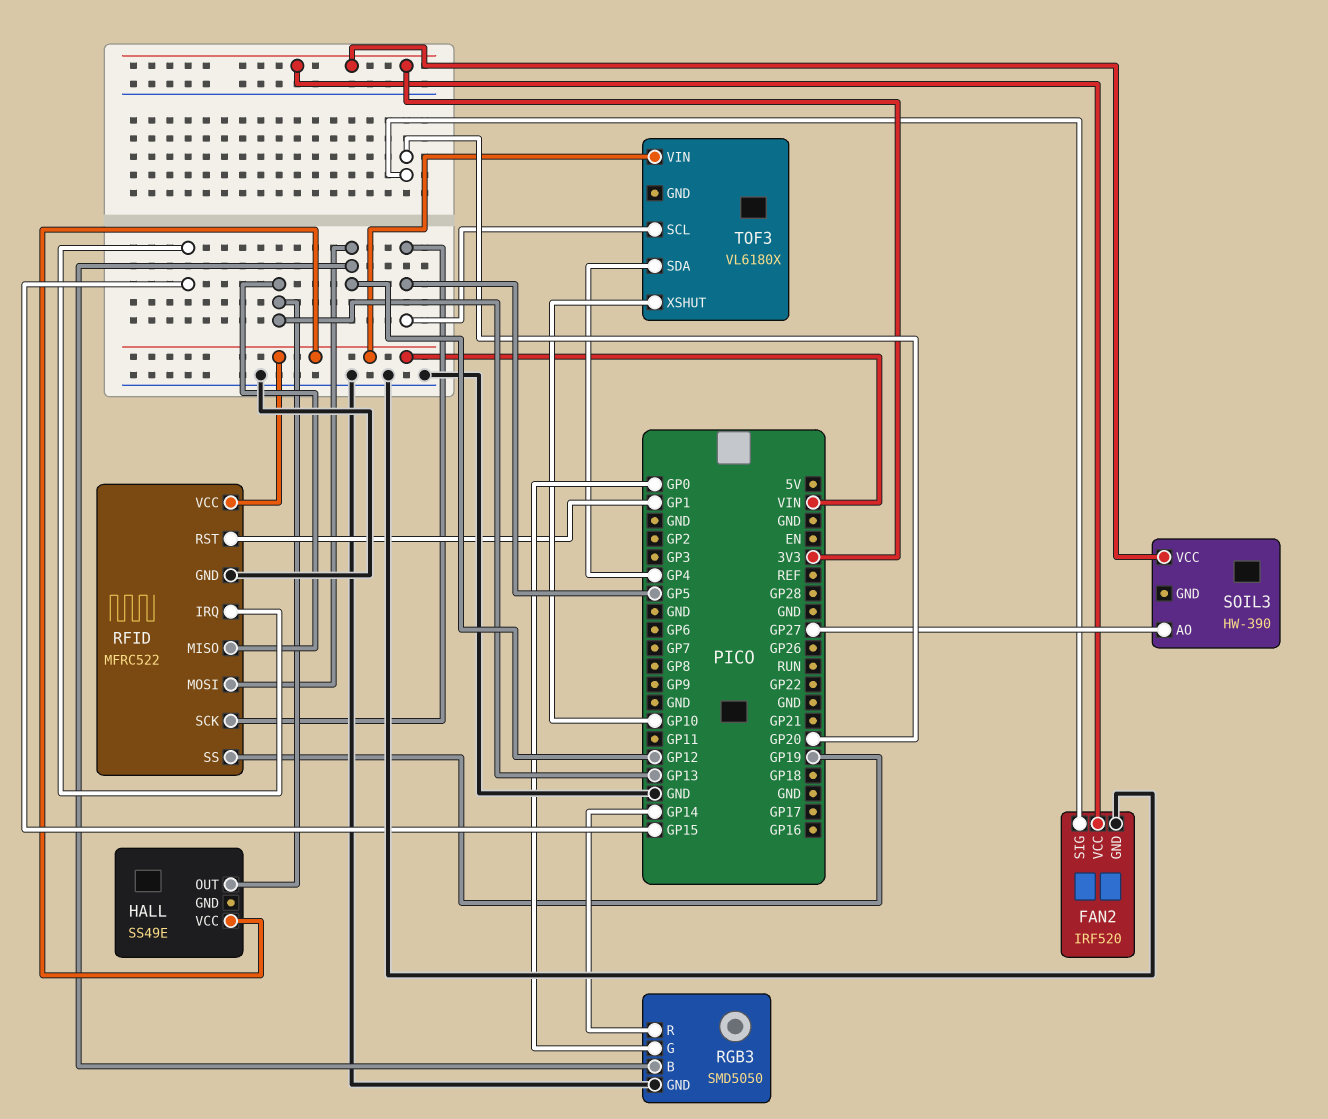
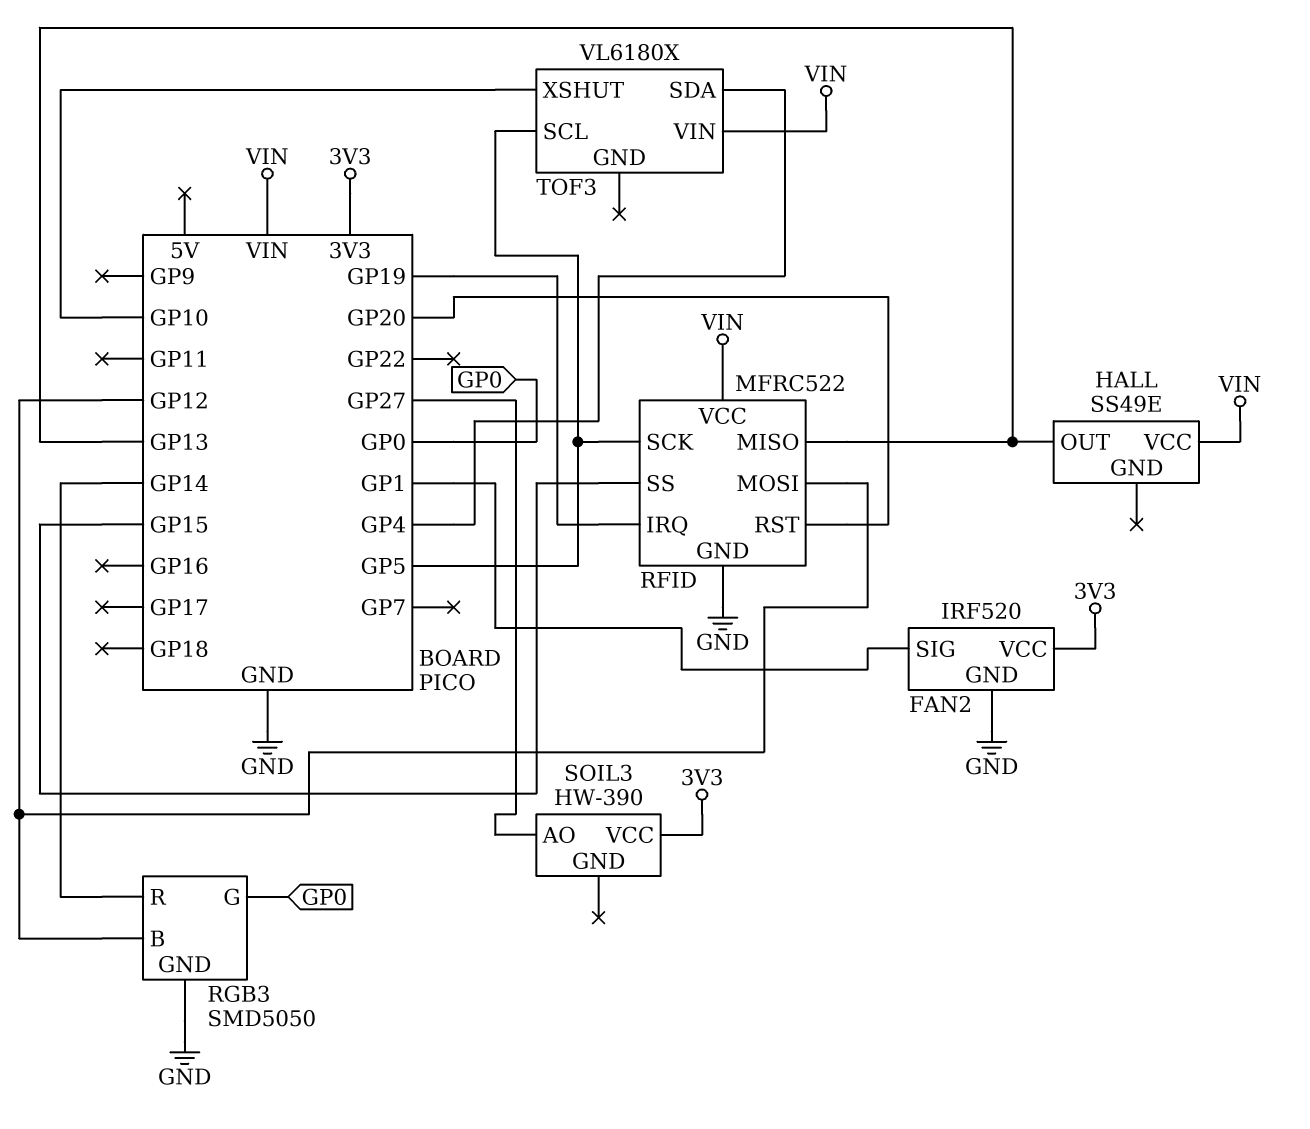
FAN2 pin SIG: GP20 -> GP1
RFID pin IRQ: GP15 -> GP19
RFID pin RST: GP1 -> GP20
RFID pin SS: GP19 -> GP15

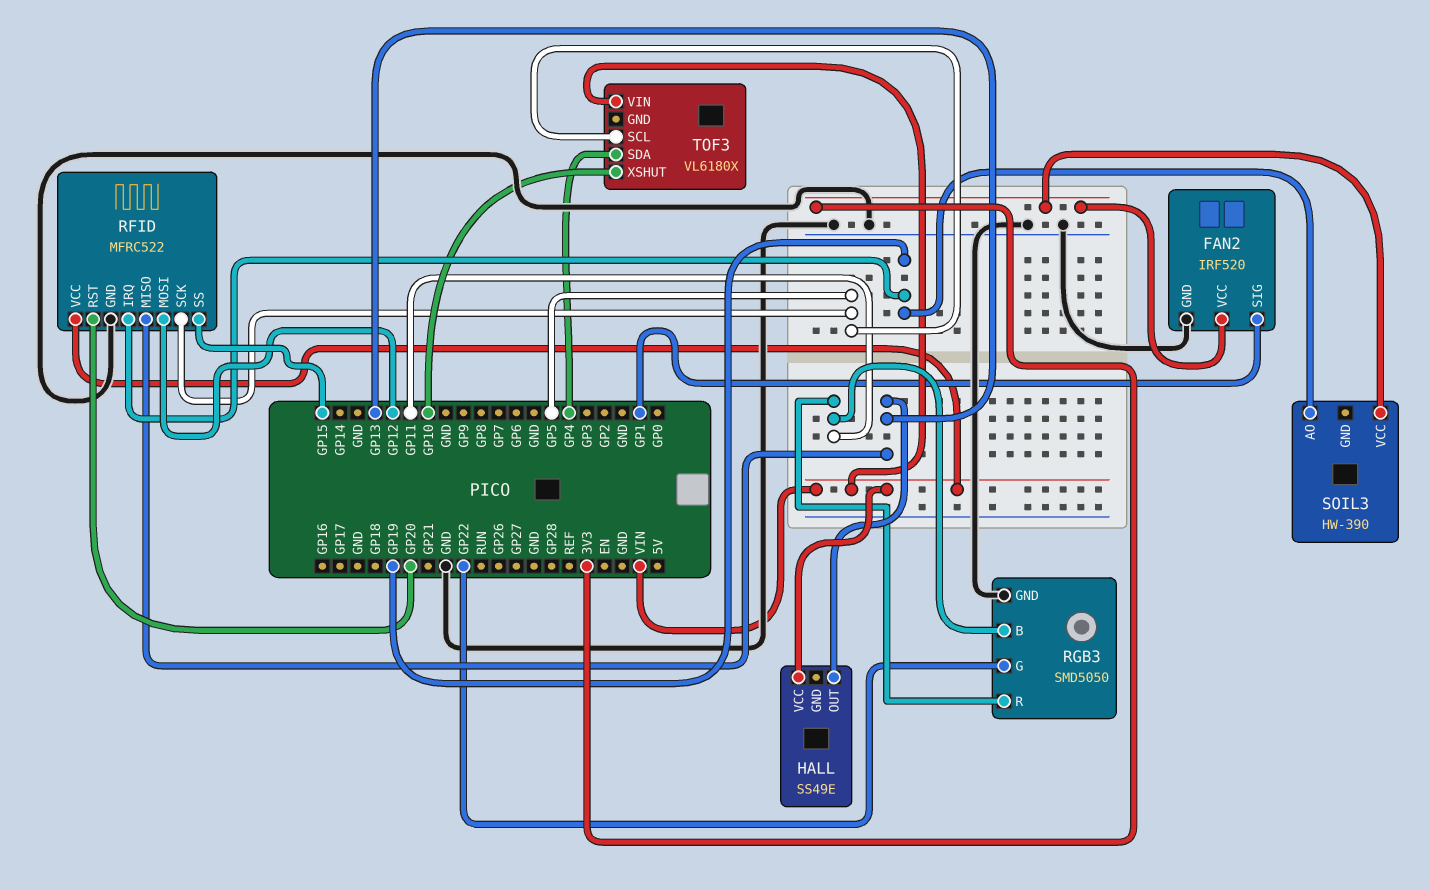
RGB3 pin B: GP12 -> GP11
RGB3 pin G: GP0 -> GP22
RGB3 pin R: GP14 -> GP11
SOIL3 pin AO: GP27 -> GP19

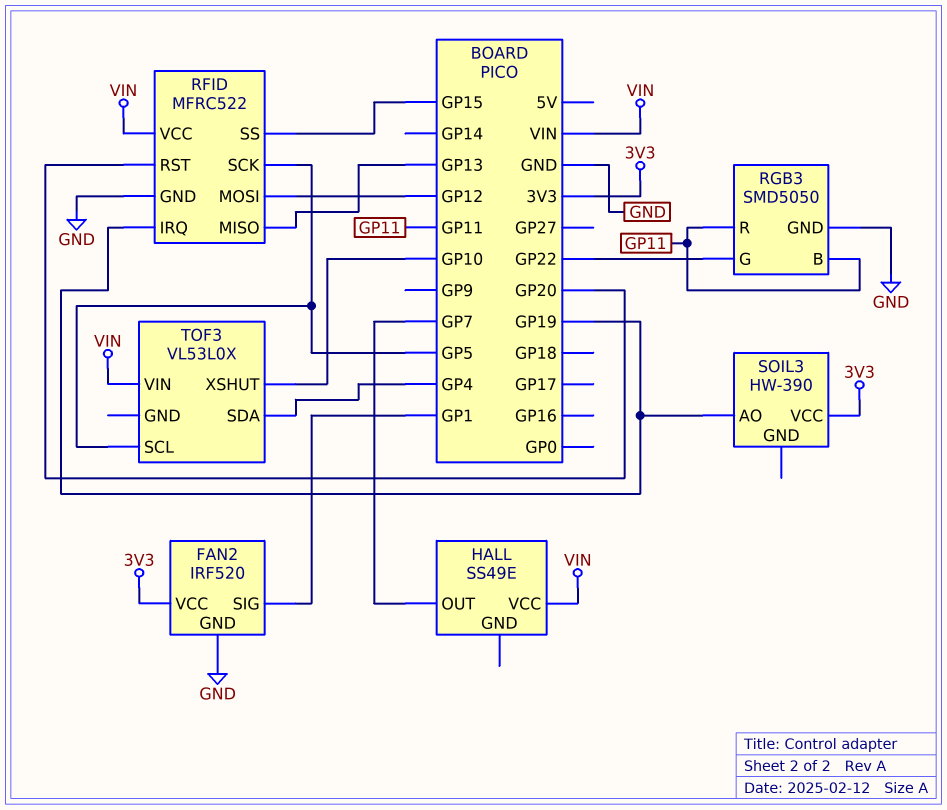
HALL pin OUT: GP13 -> GP7
TOF3: VL6180X -> VL53L0X

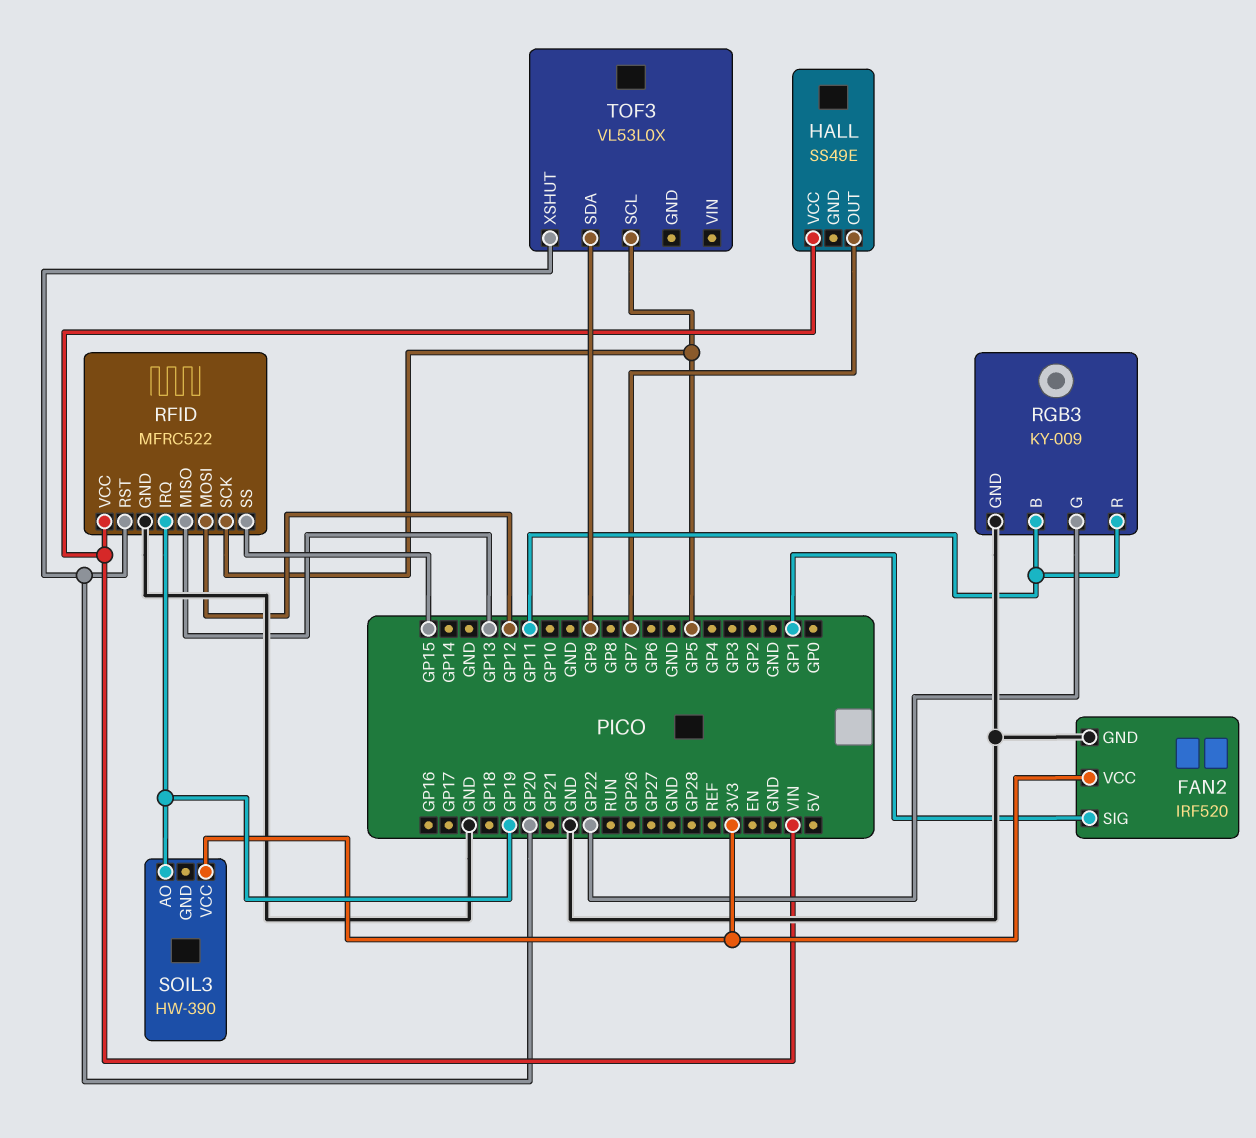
RGB3: SMD5050 -> KY-009
TOF3 pin SDA: GP4 -> GP9
TOF3 pin VIN: VIN -> none
TOF3 pin XSHUT: GP10 -> GP20

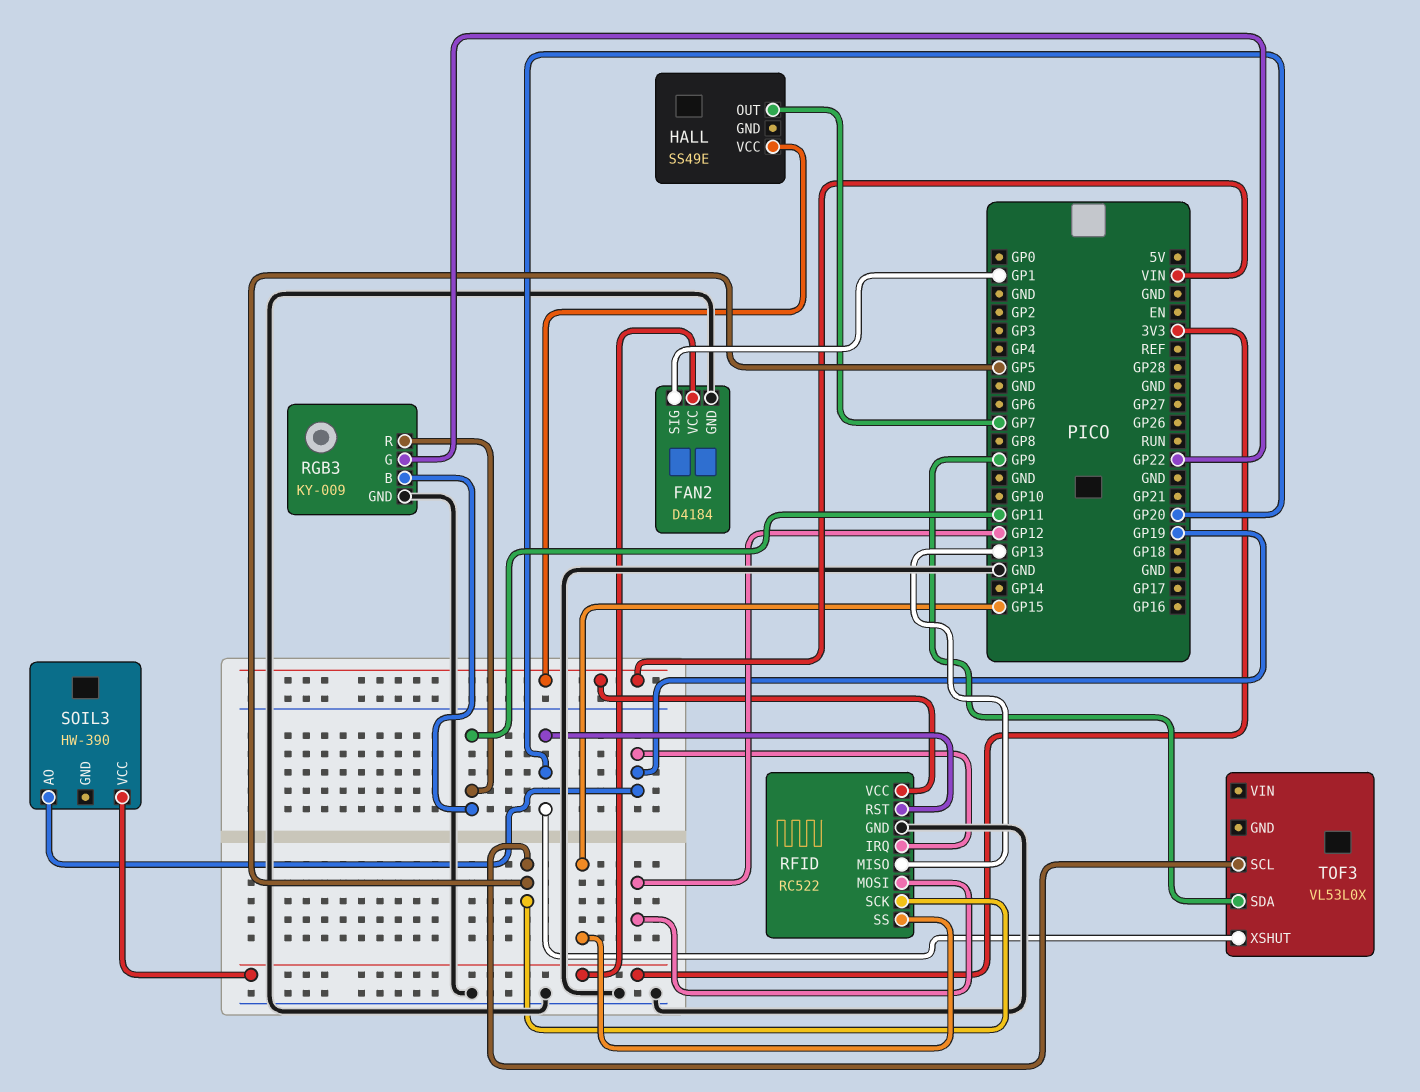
FAN2: IRF520 -> D4184
RFID: MFRC522 -> RC522

